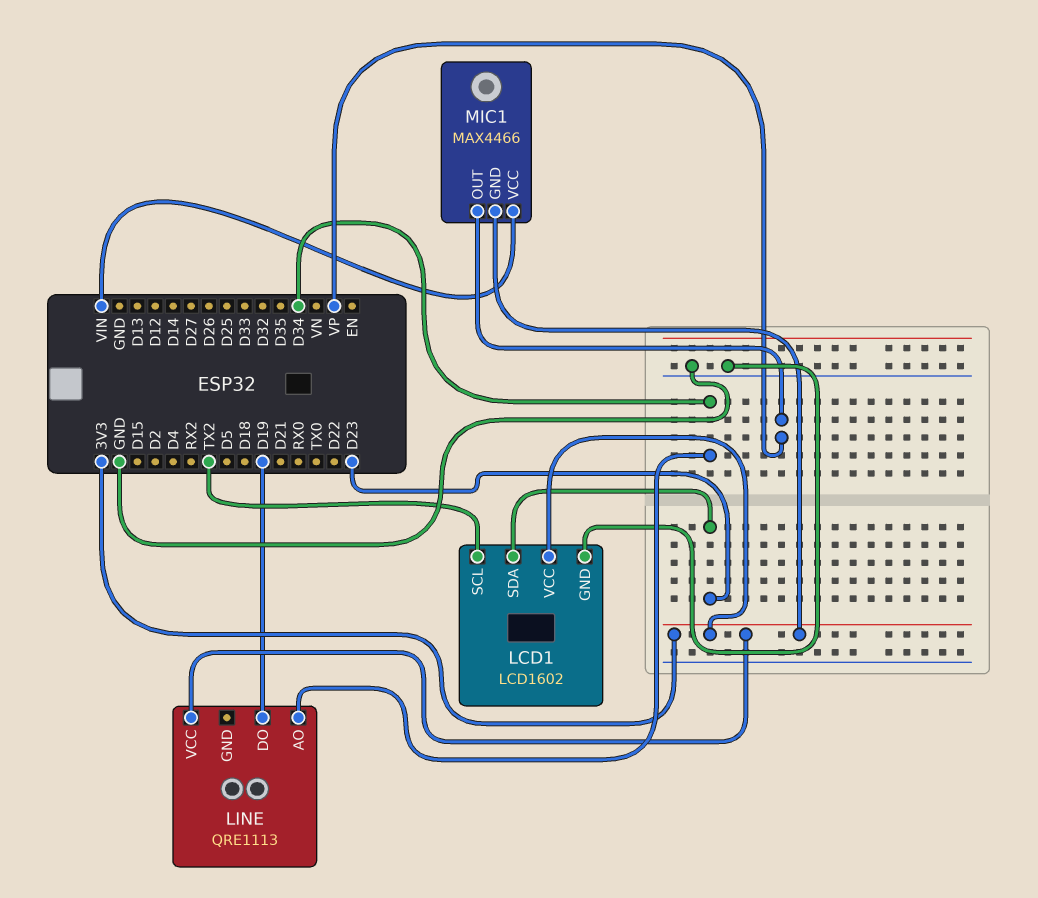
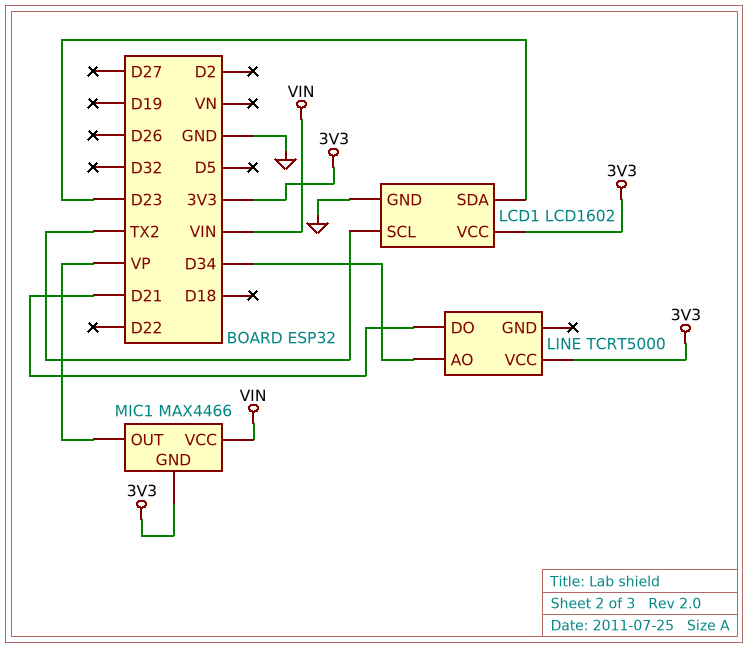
LINE: QRE1113 -> TCRT5000
LINE pin DO: D19 -> D21

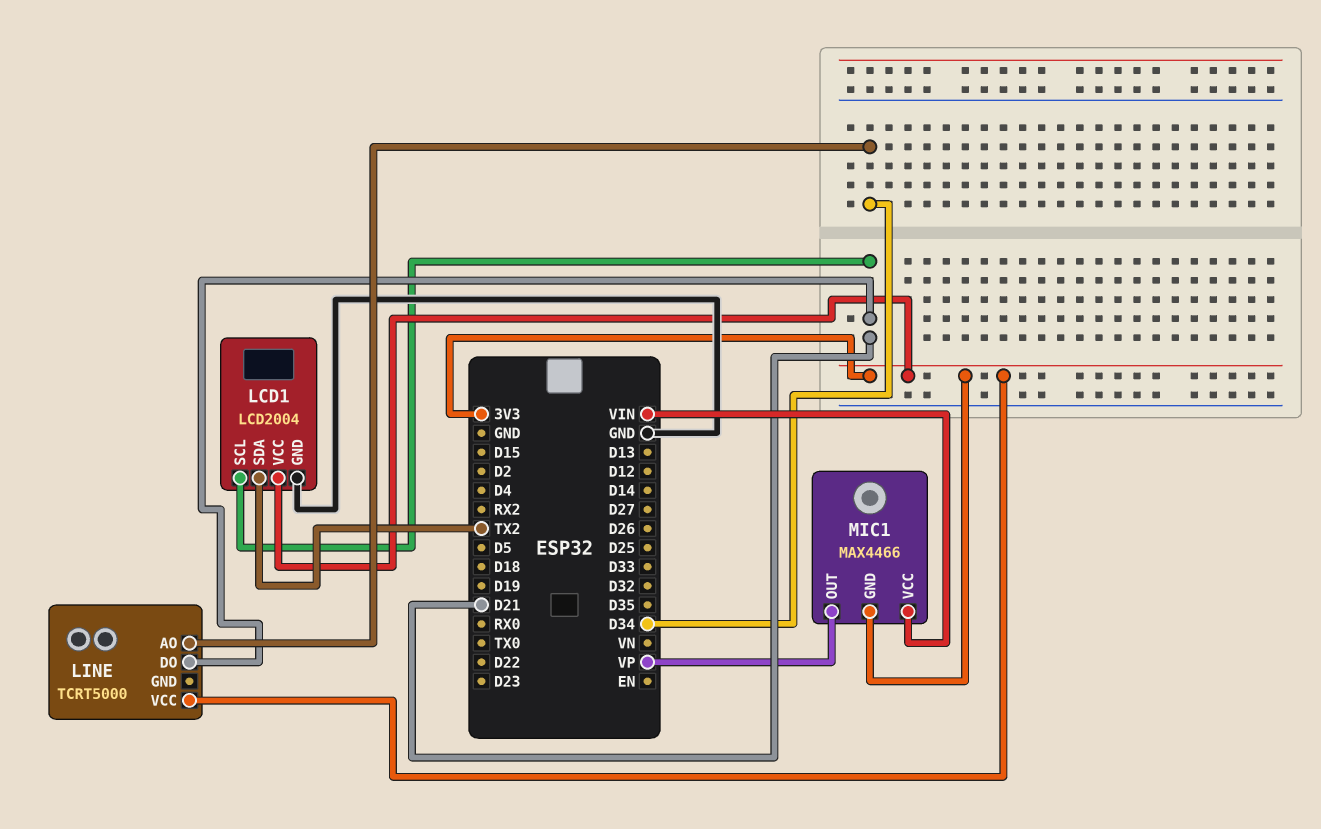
LCD1: LCD1602 -> LCD2004
LCD1 pin SCL: TX2 -> D21
LCD1 pin SDA: D23 -> TX2

